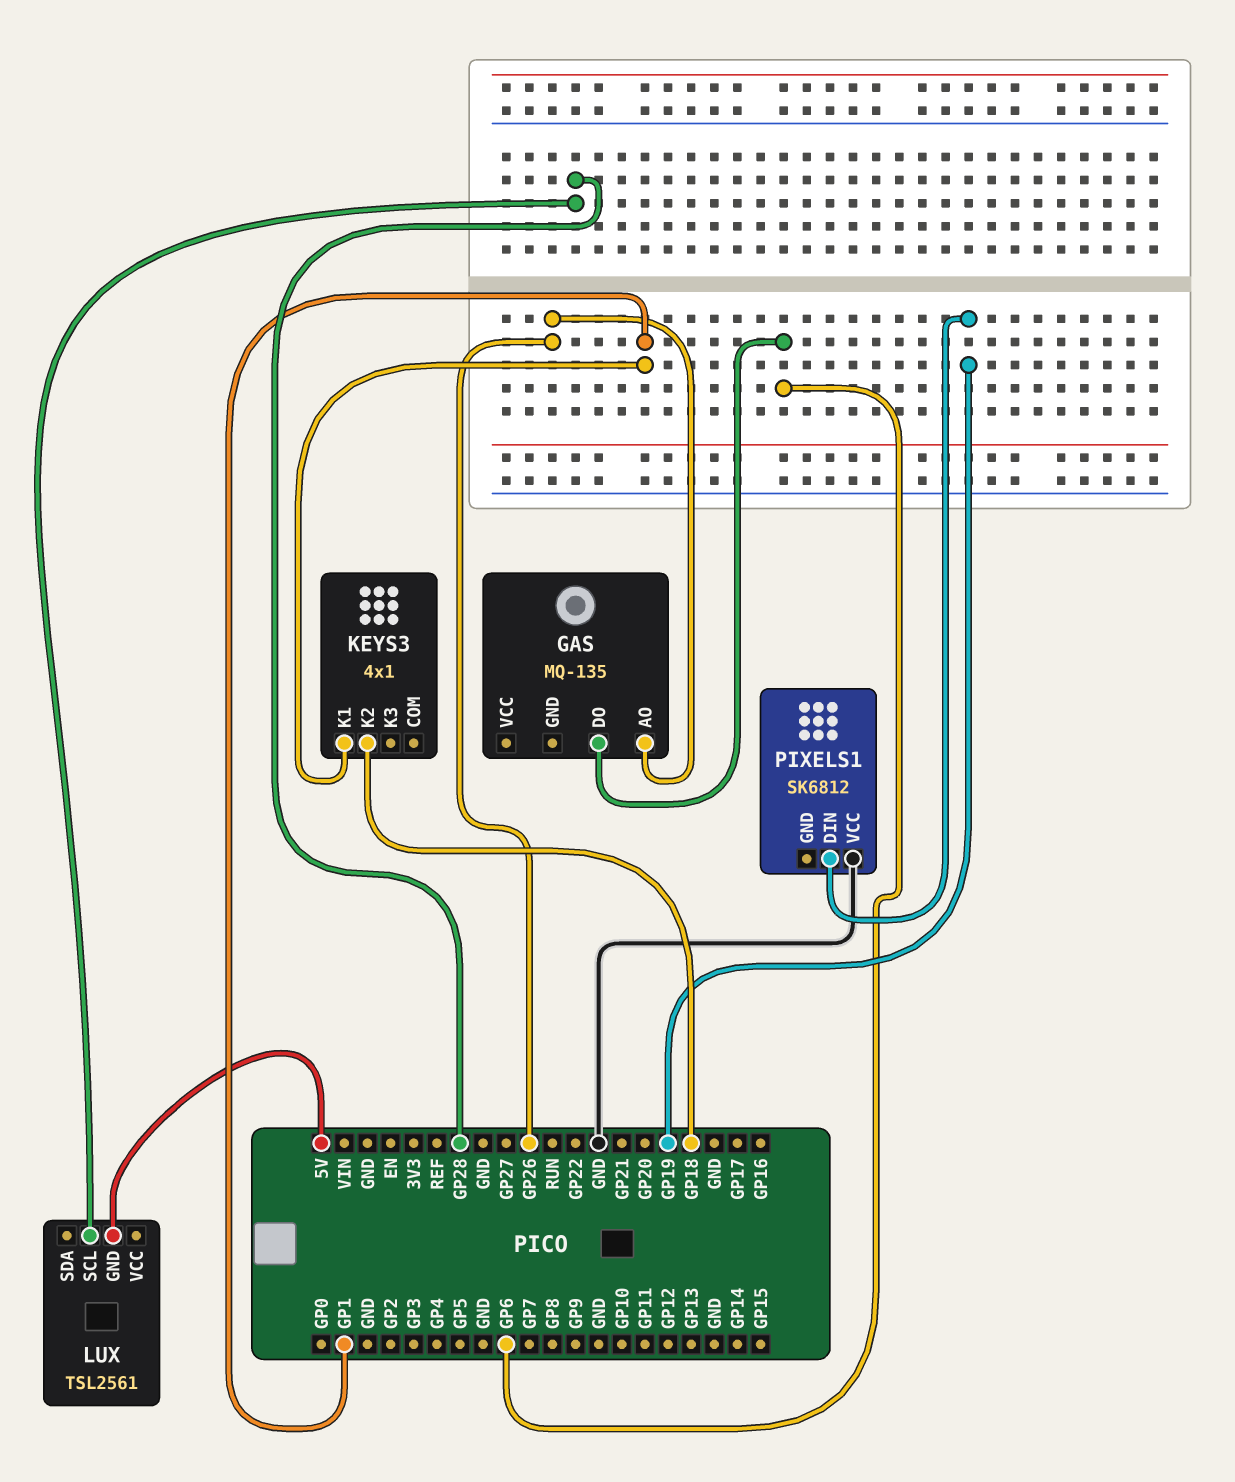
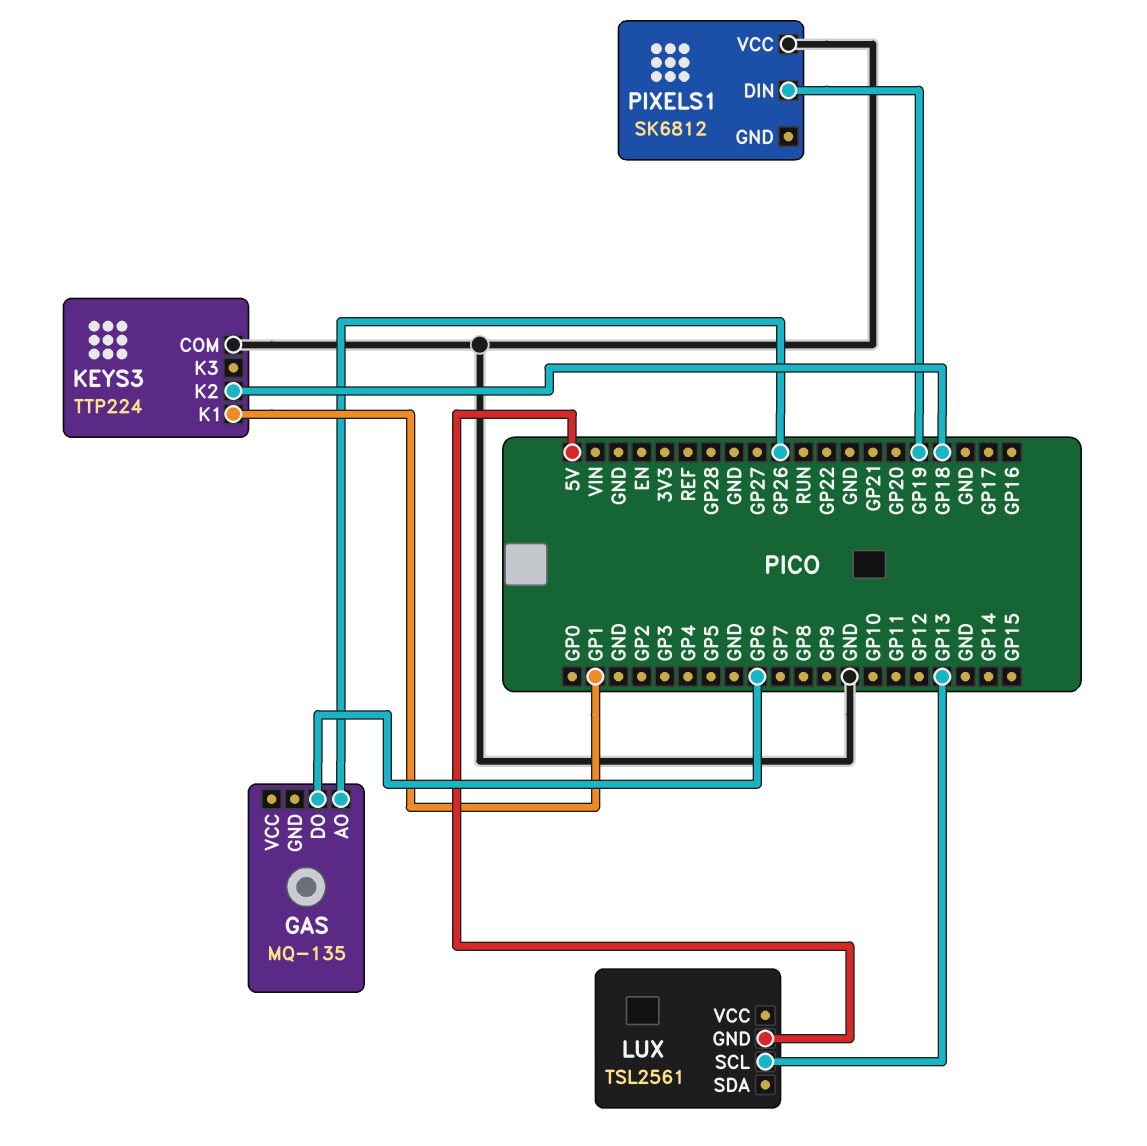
KEYS3: 4x1 -> TTP224
KEYS3 pin COM: none -> GND
LUX pin SCL: GP28 -> GP13

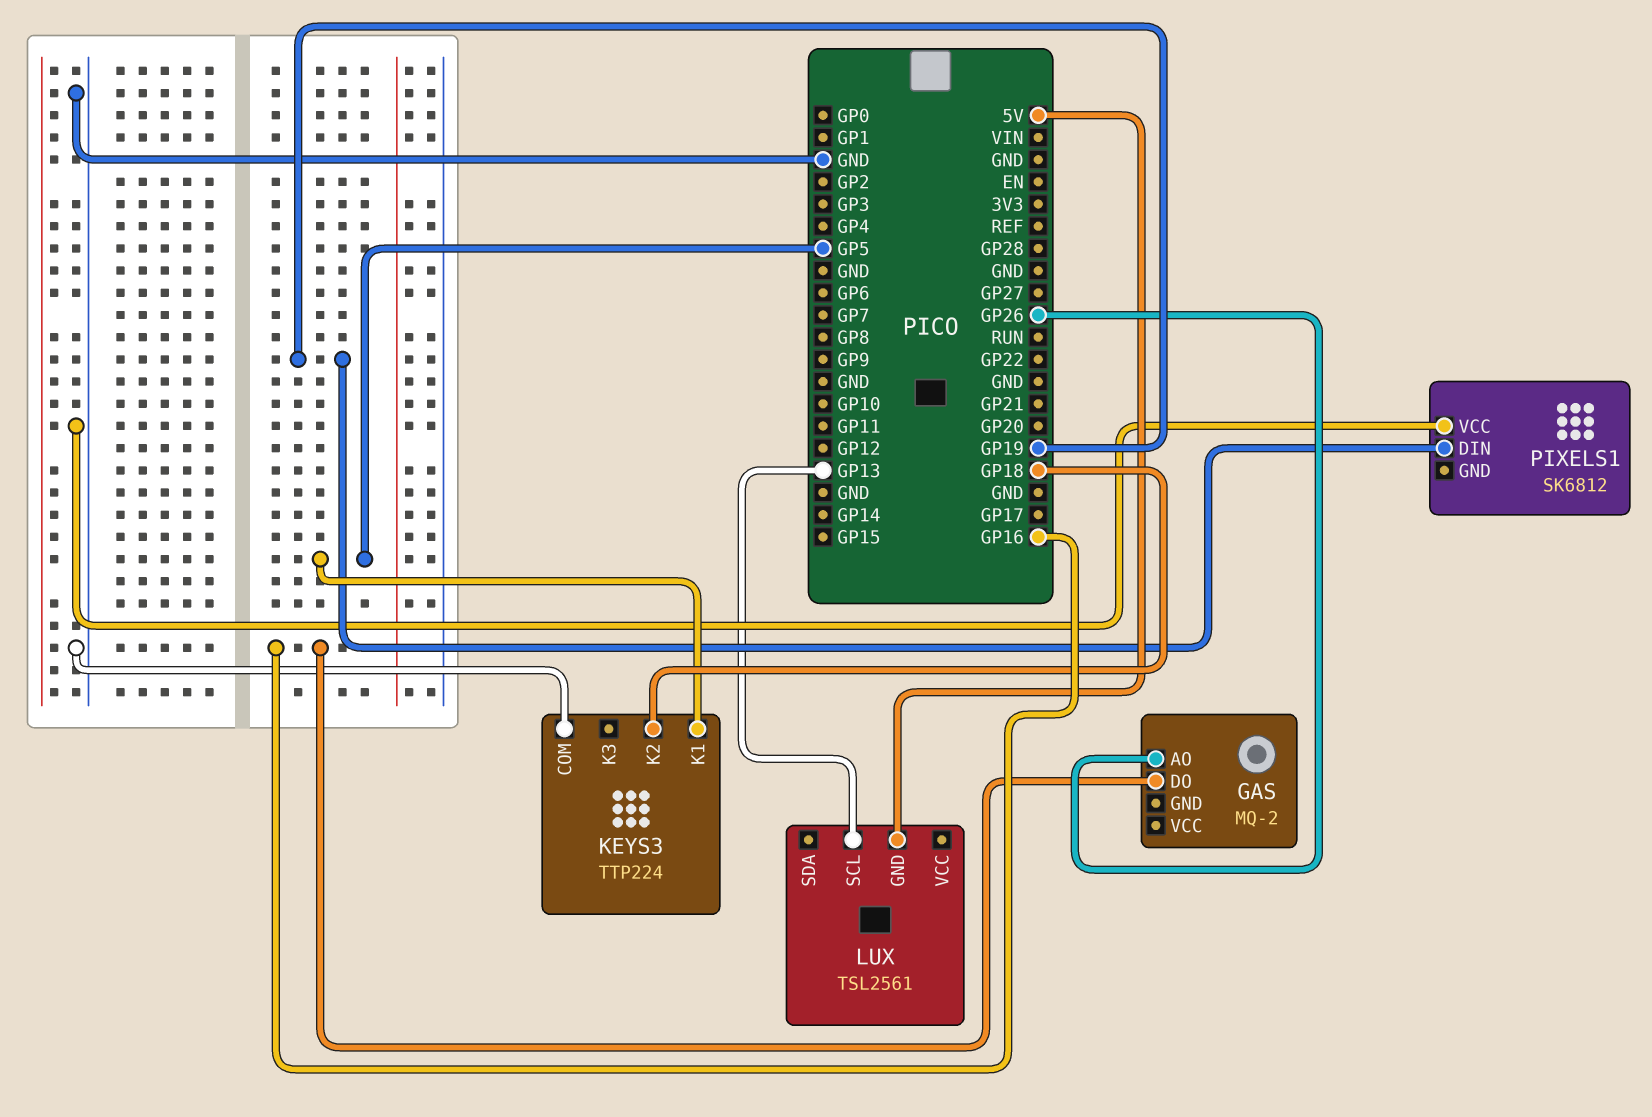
GAS: MQ-135 -> MQ-2
GAS pin DO: GP6 -> GP16
KEYS3 pin K1: GP1 -> GP5

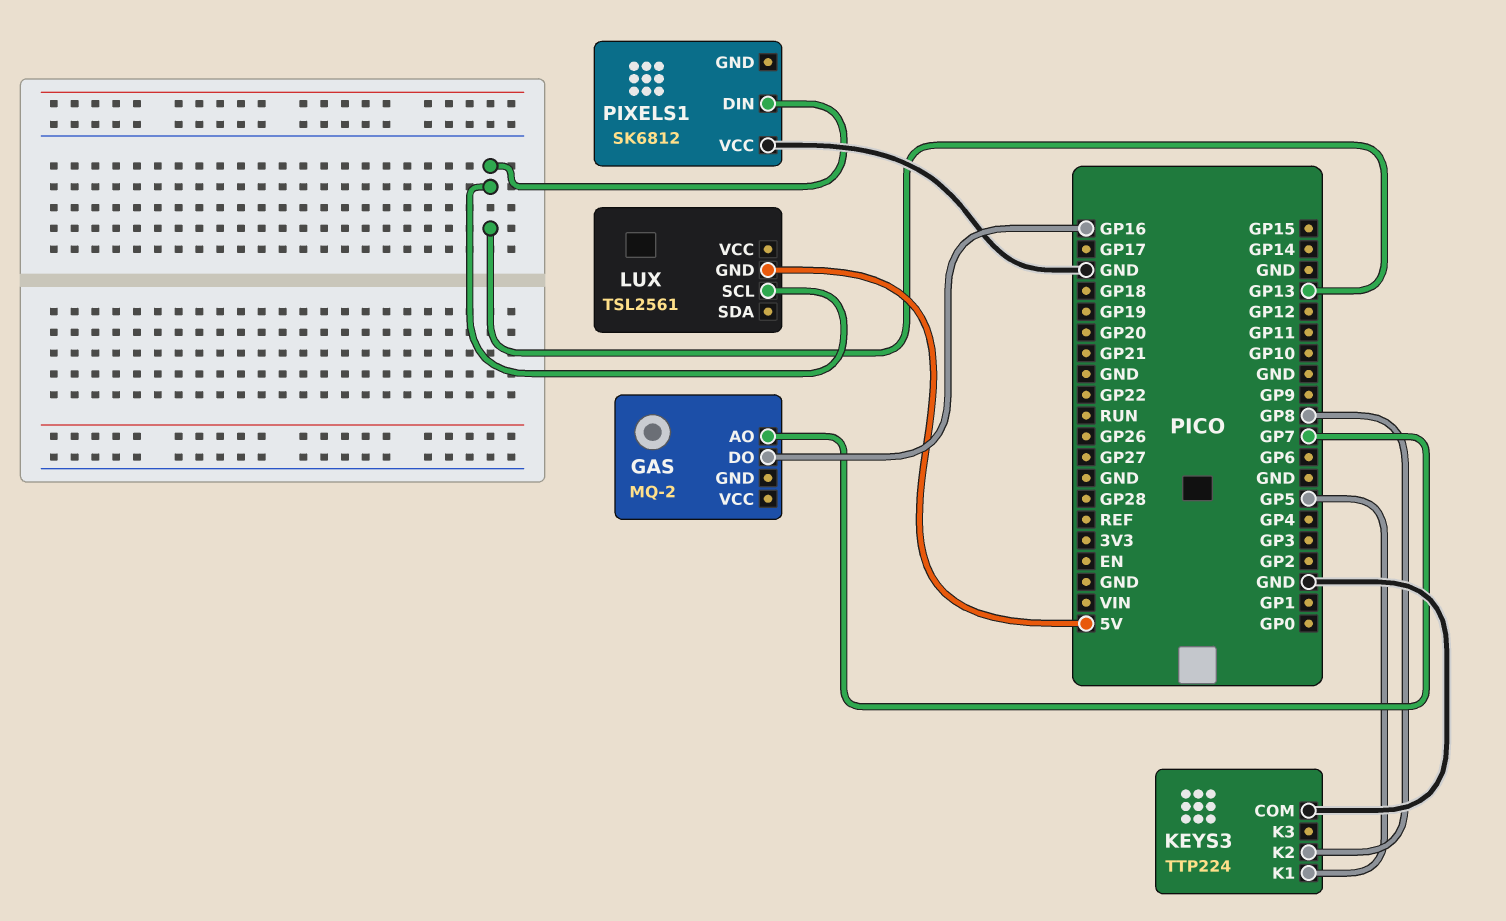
GAS pin AO: GP26 -> GP7
KEYS3 pin K2: GP18 -> GP8
PIXELS1 pin DIN: GP19 -> GP13

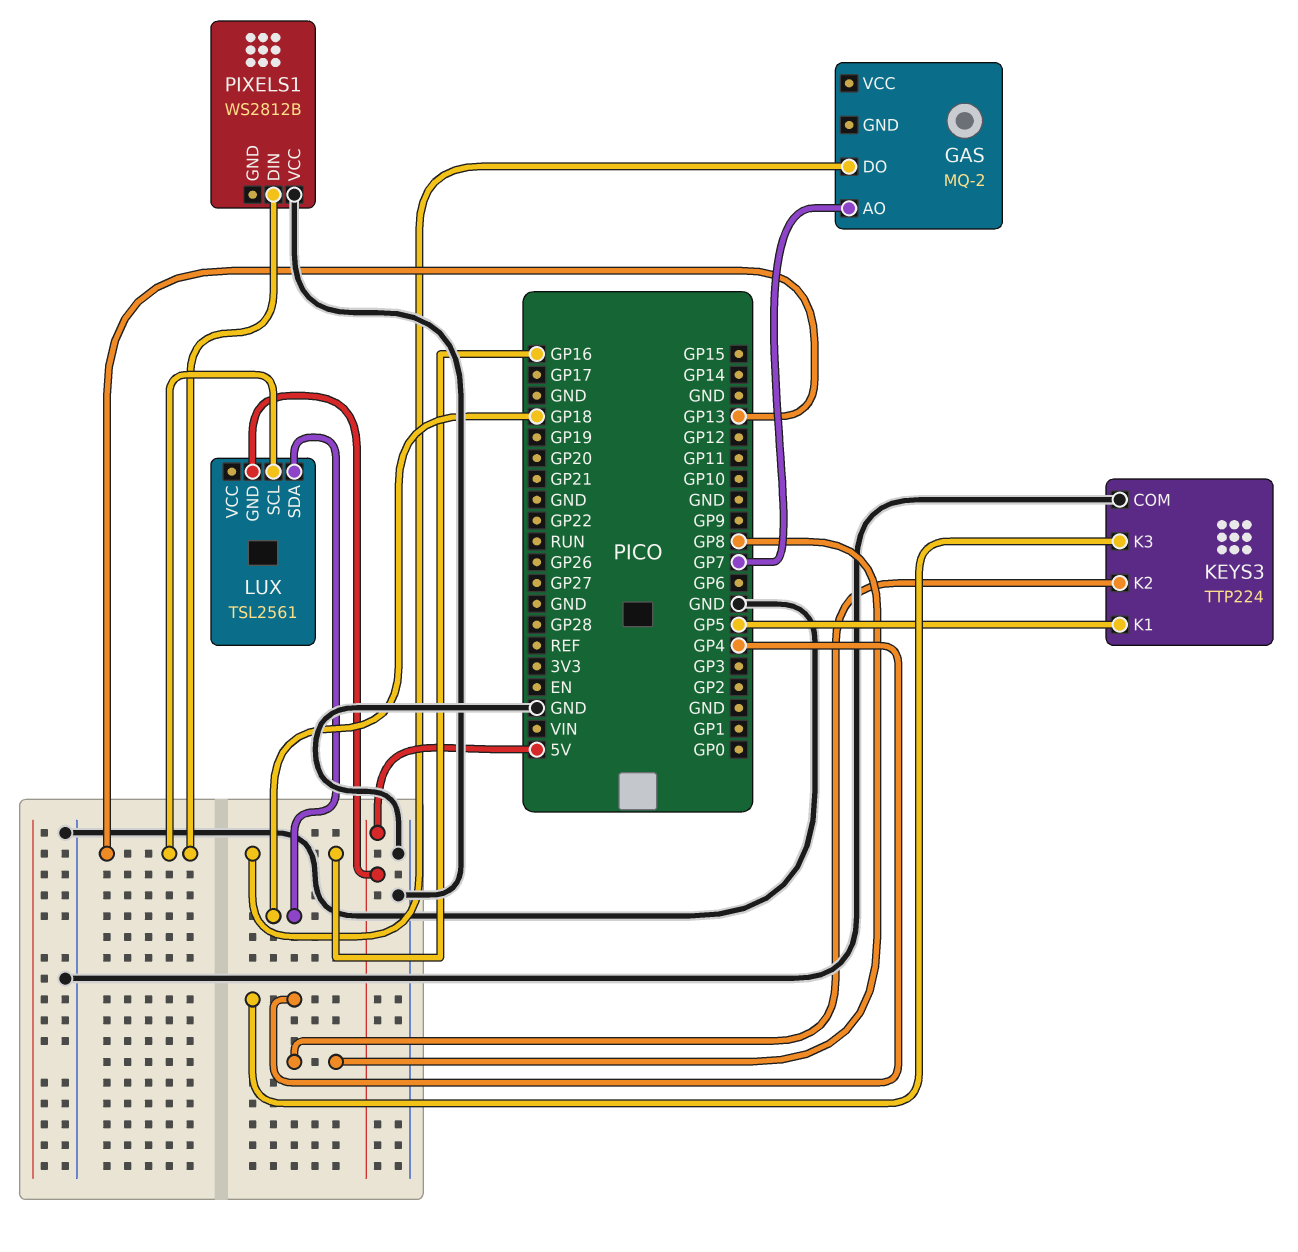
KEYS3 pin K3: none -> GP4
LUX pin SDA: none -> GP18
PIXELS1: SK6812 -> WS2812B

